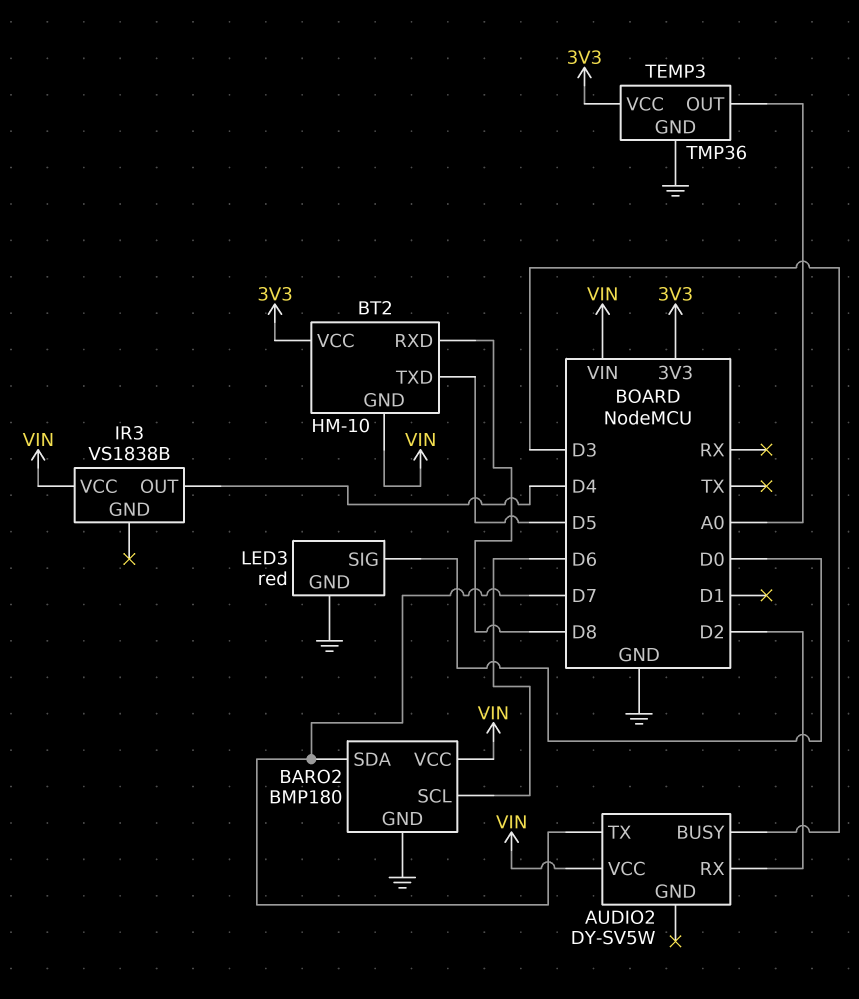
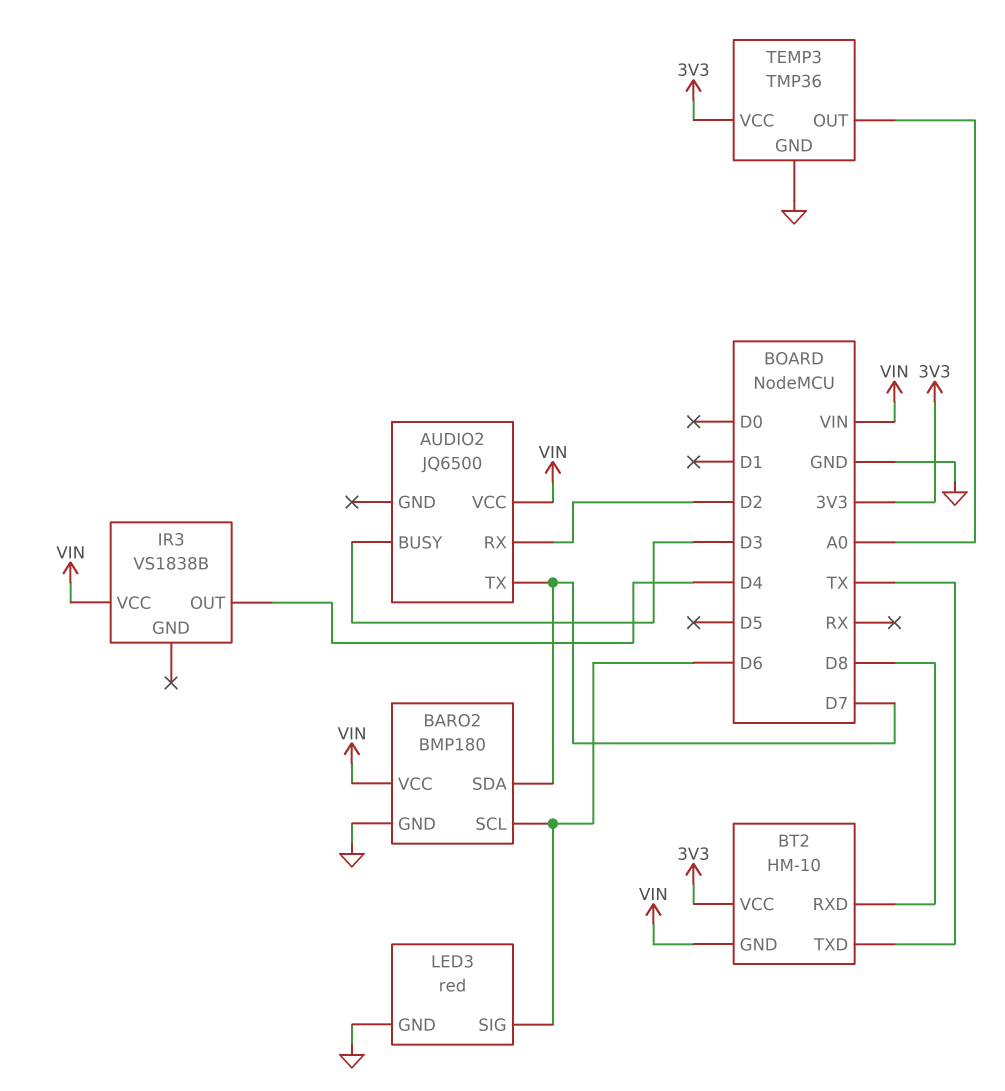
AUDIO2: DY-SV5W -> JQ6500
BT2 pin TXD: D5 -> TX
LED3 pin SIG: D0 -> D6

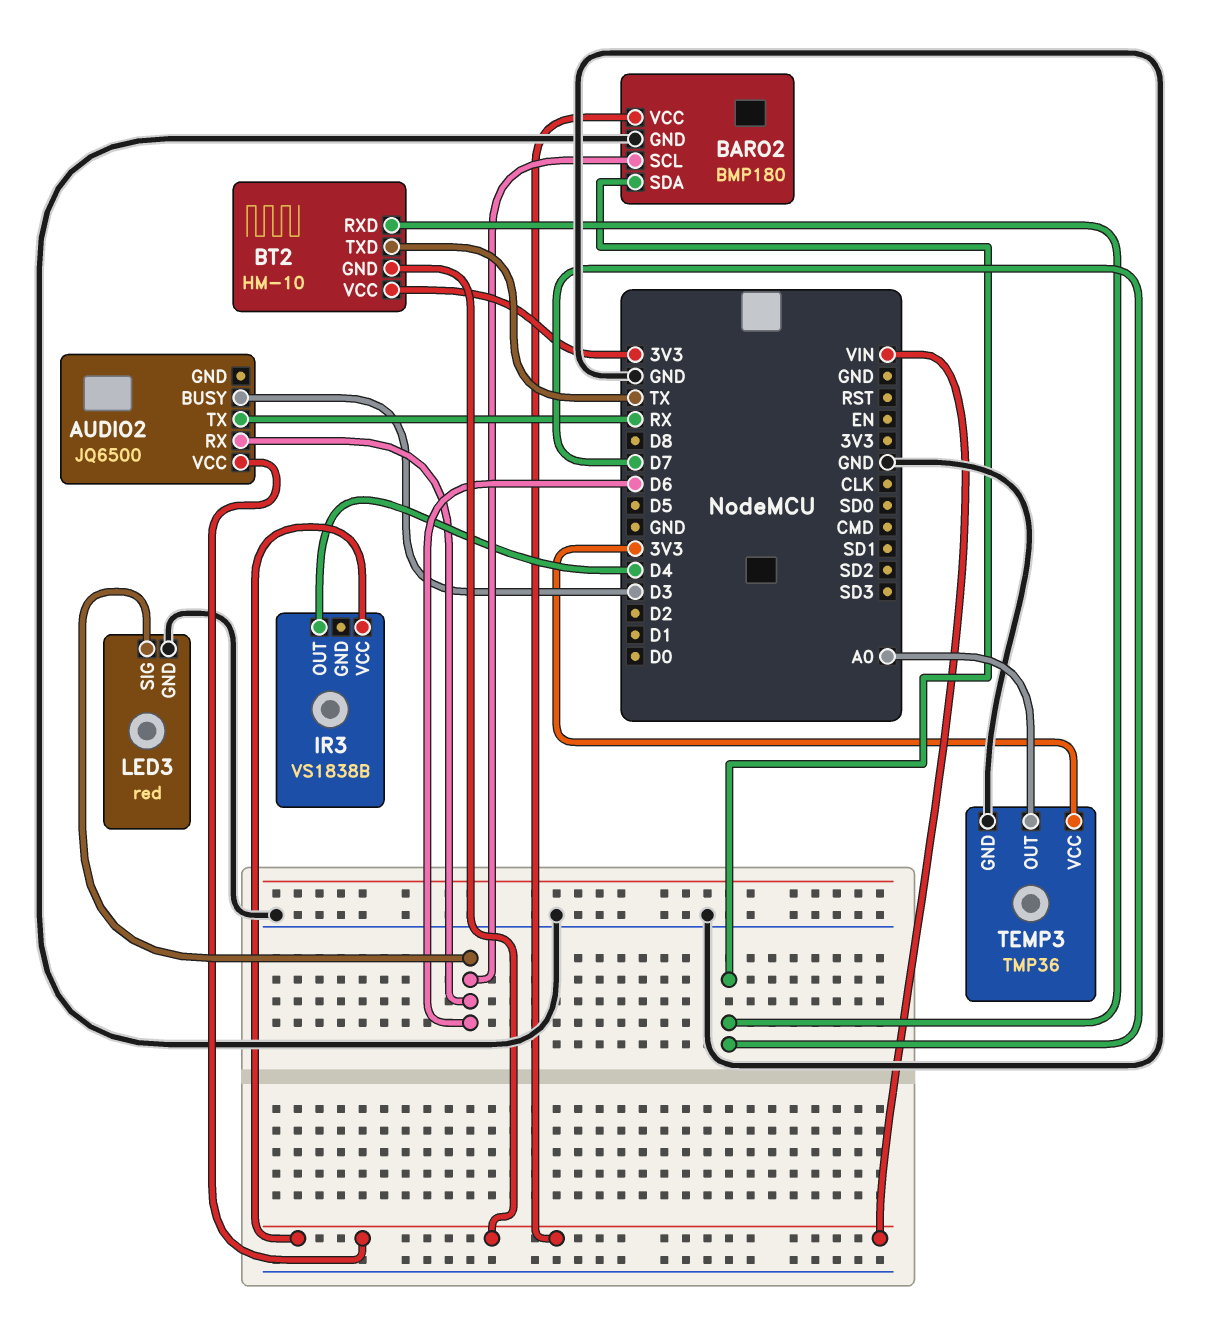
AUDIO2 pin RX: D2 -> D6
AUDIO2 pin TX: D7 -> RX
BT2 pin RXD: D8 -> D7

